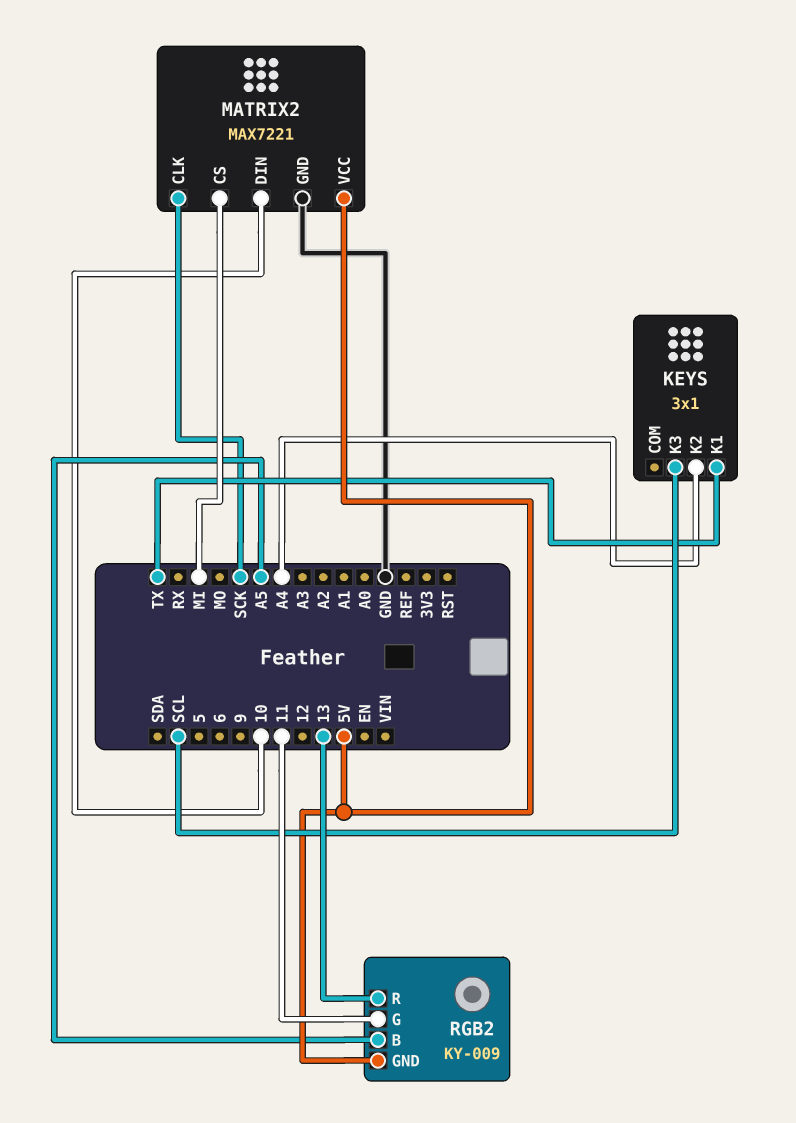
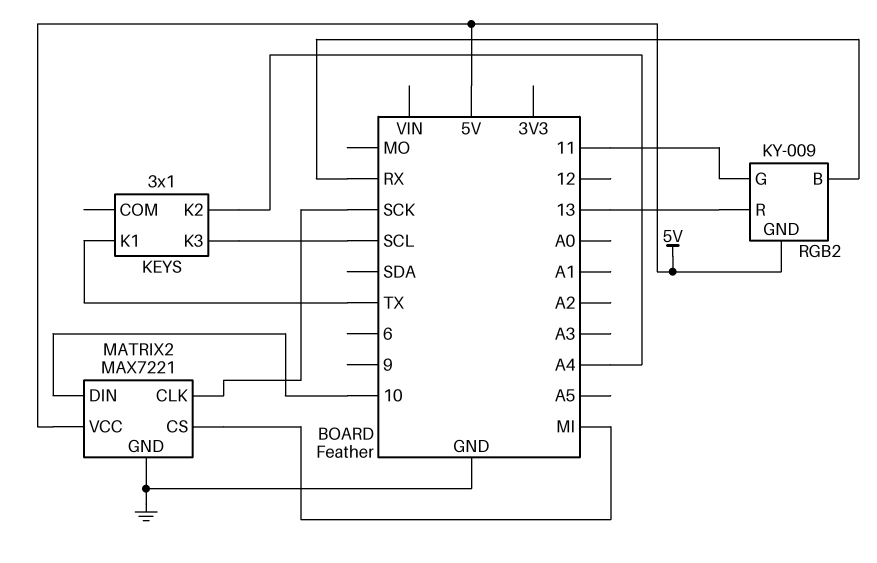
RGB2 pin B: A5 -> RX

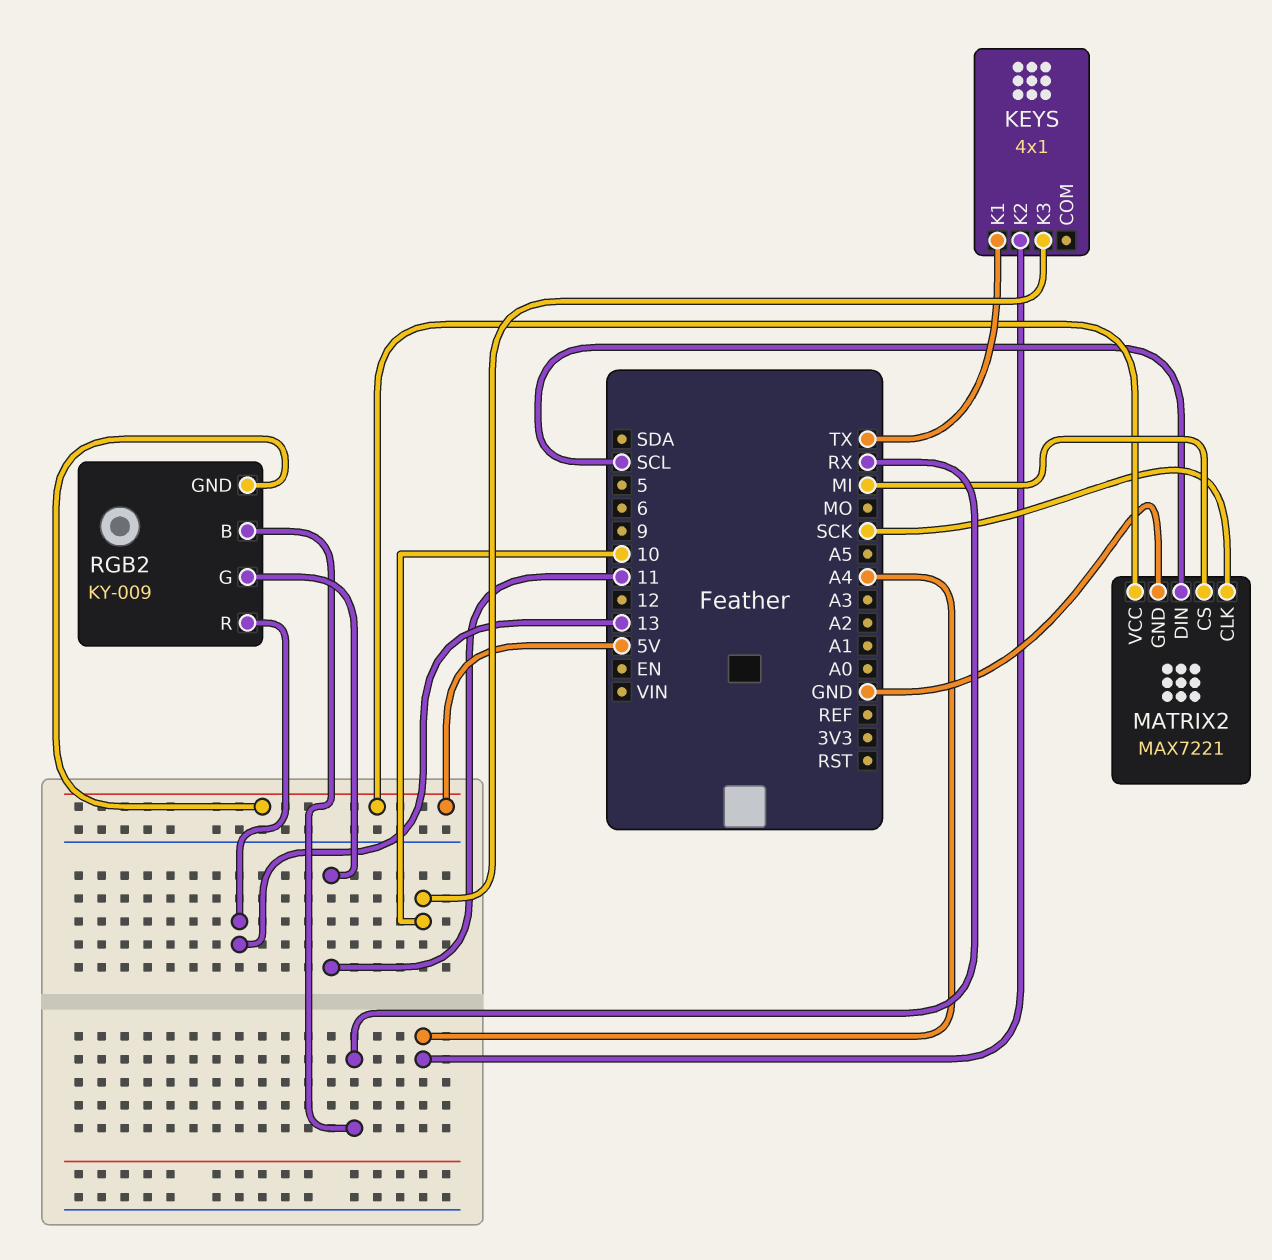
KEYS: 3x1 -> 4x1
KEYS pin K3: SCL -> 10
MATRIX2 pin DIN: 10 -> SCL

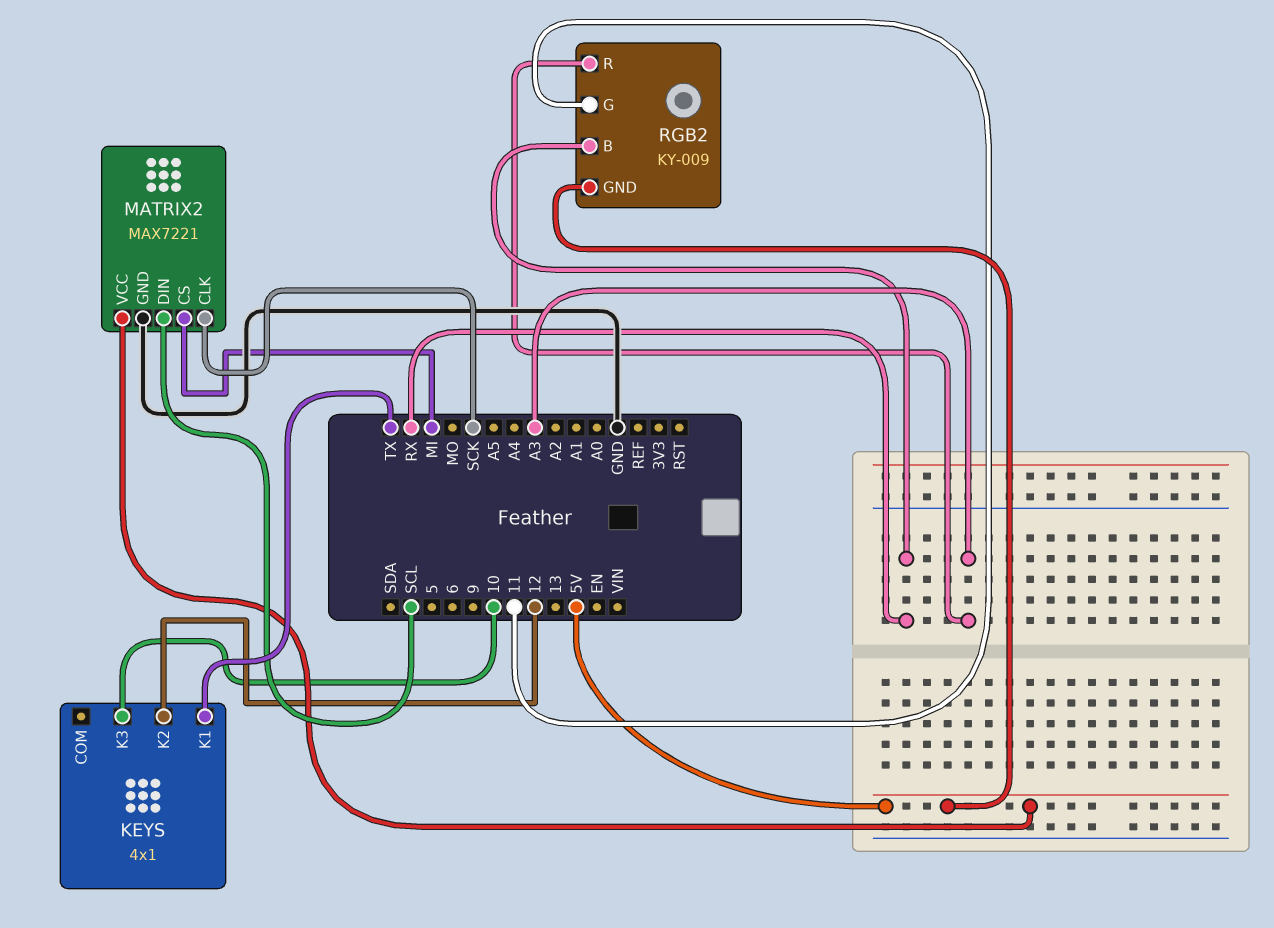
KEYS pin K2: A4 -> 12
RGB2 pin R: 13 -> A3

